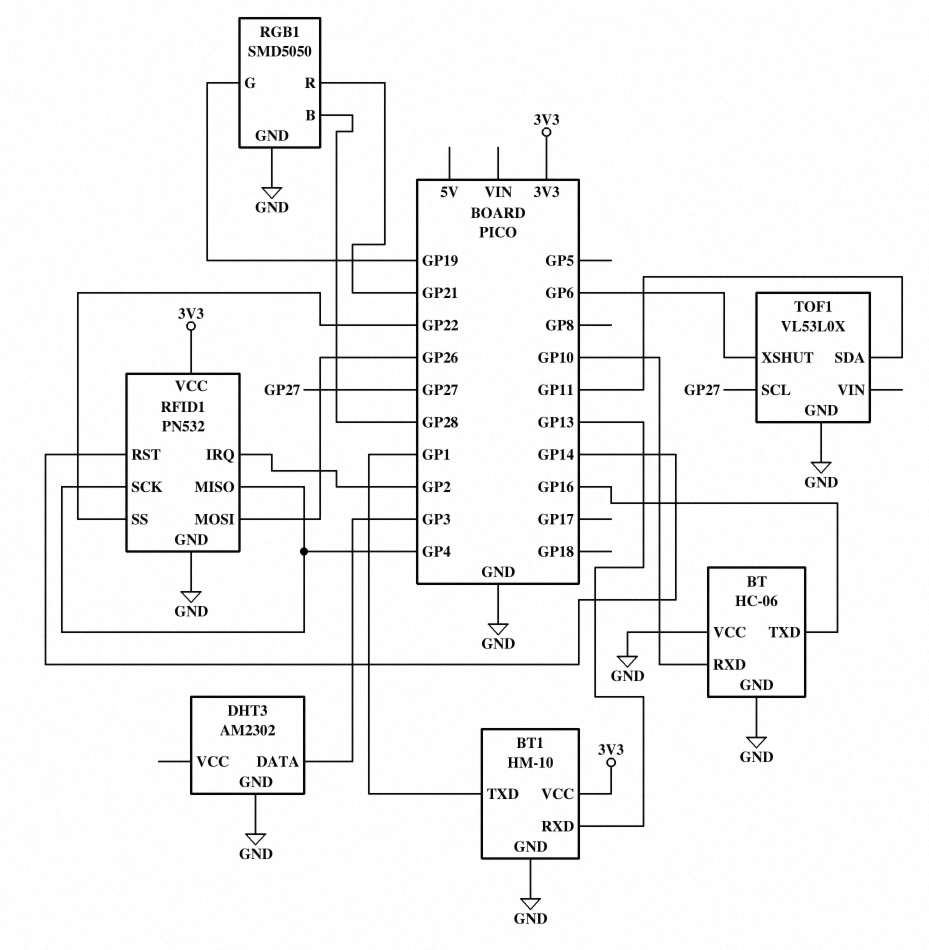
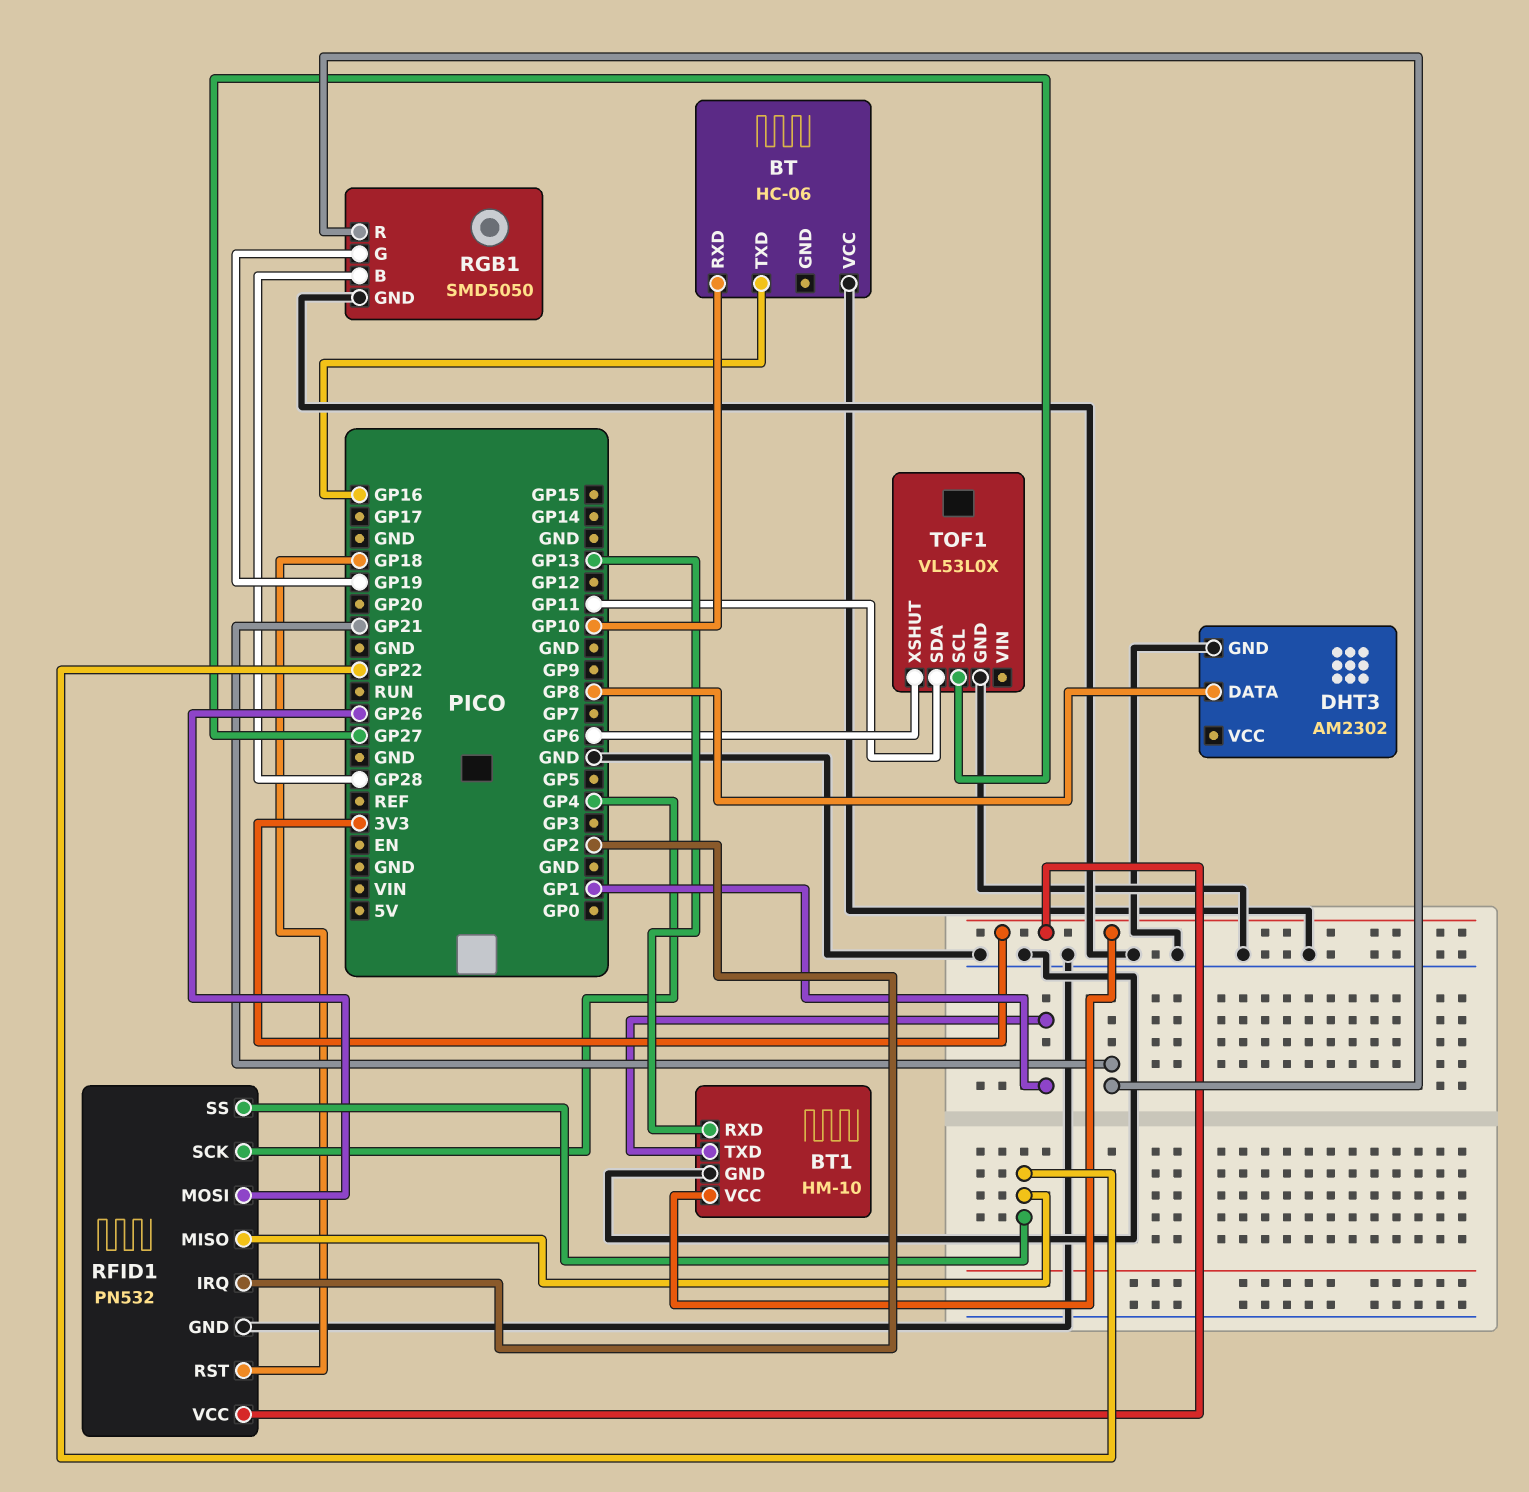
BT pin GND: GND -> none
DHT3 pin DATA: GP3 -> GP8
RFID1 pin MISO: GP4 -> GP22
RFID1 pin RST: GP14 -> GP18

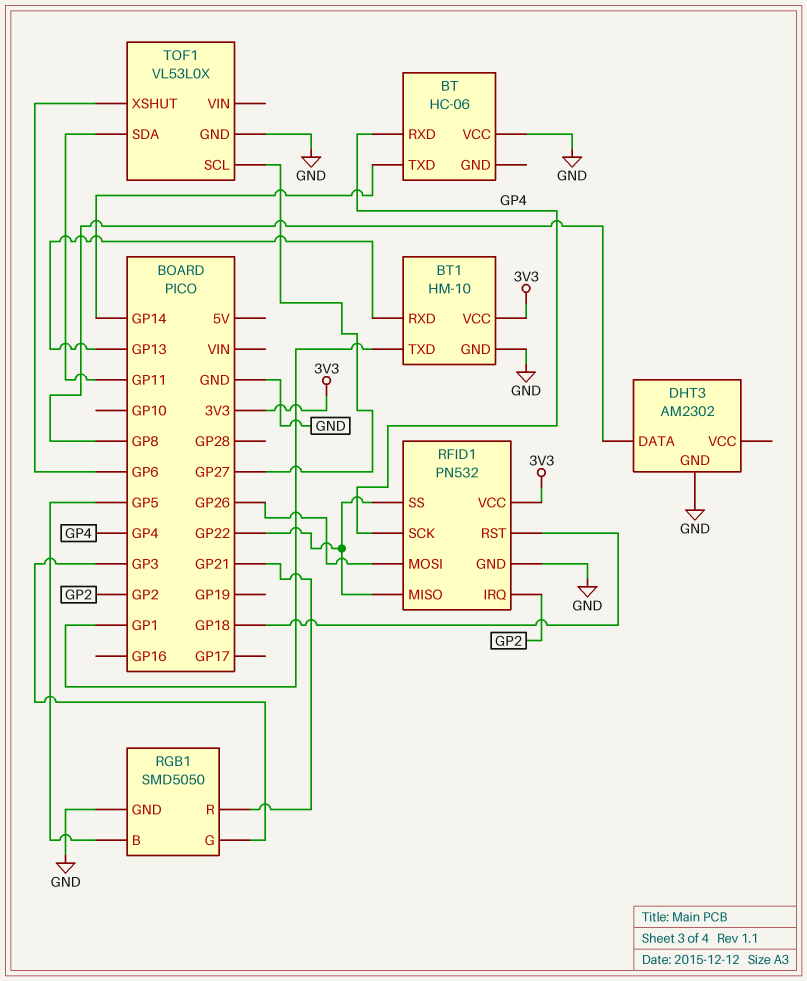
BT pin RXD: GP10 -> GP4
BT pin TXD: GP16 -> GP14
RGB1 pin B: GP28 -> GP5
RGB1 pin G: GP19 -> GP3

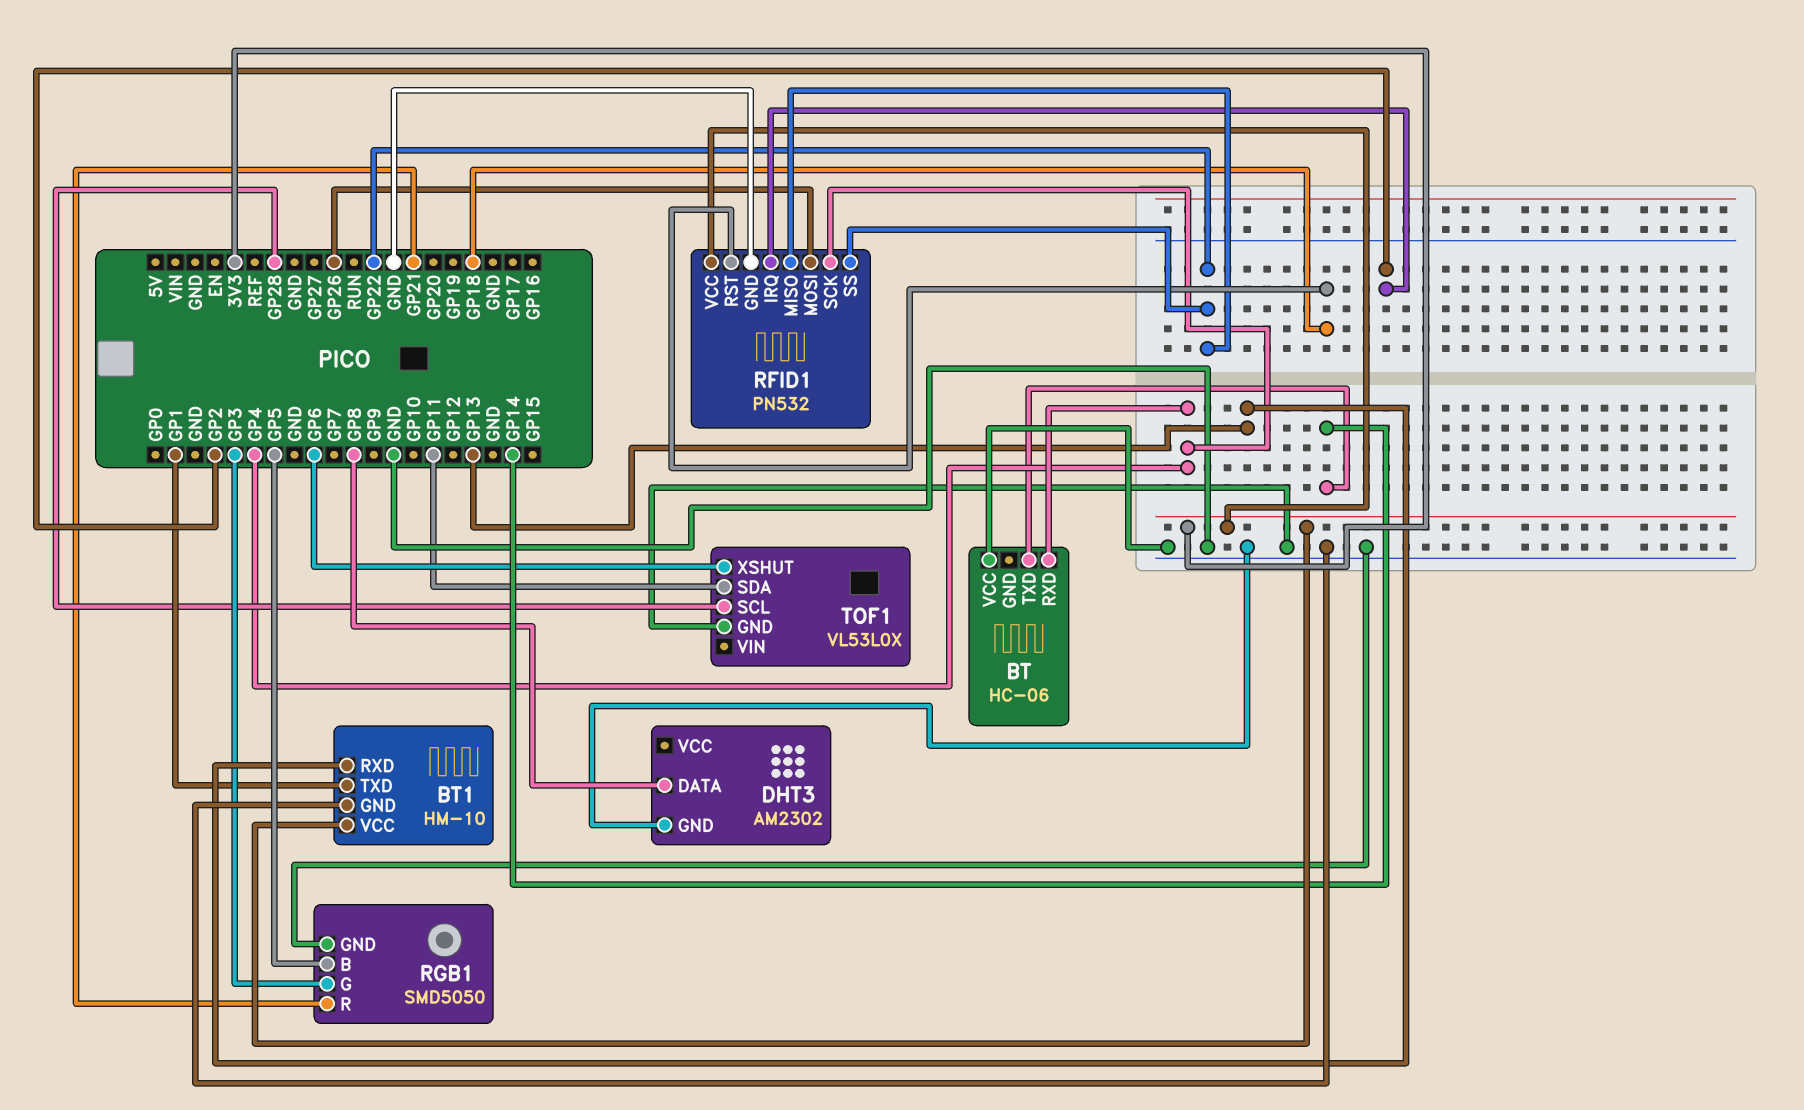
TOF1 pin SCL: GP27 -> GP28

